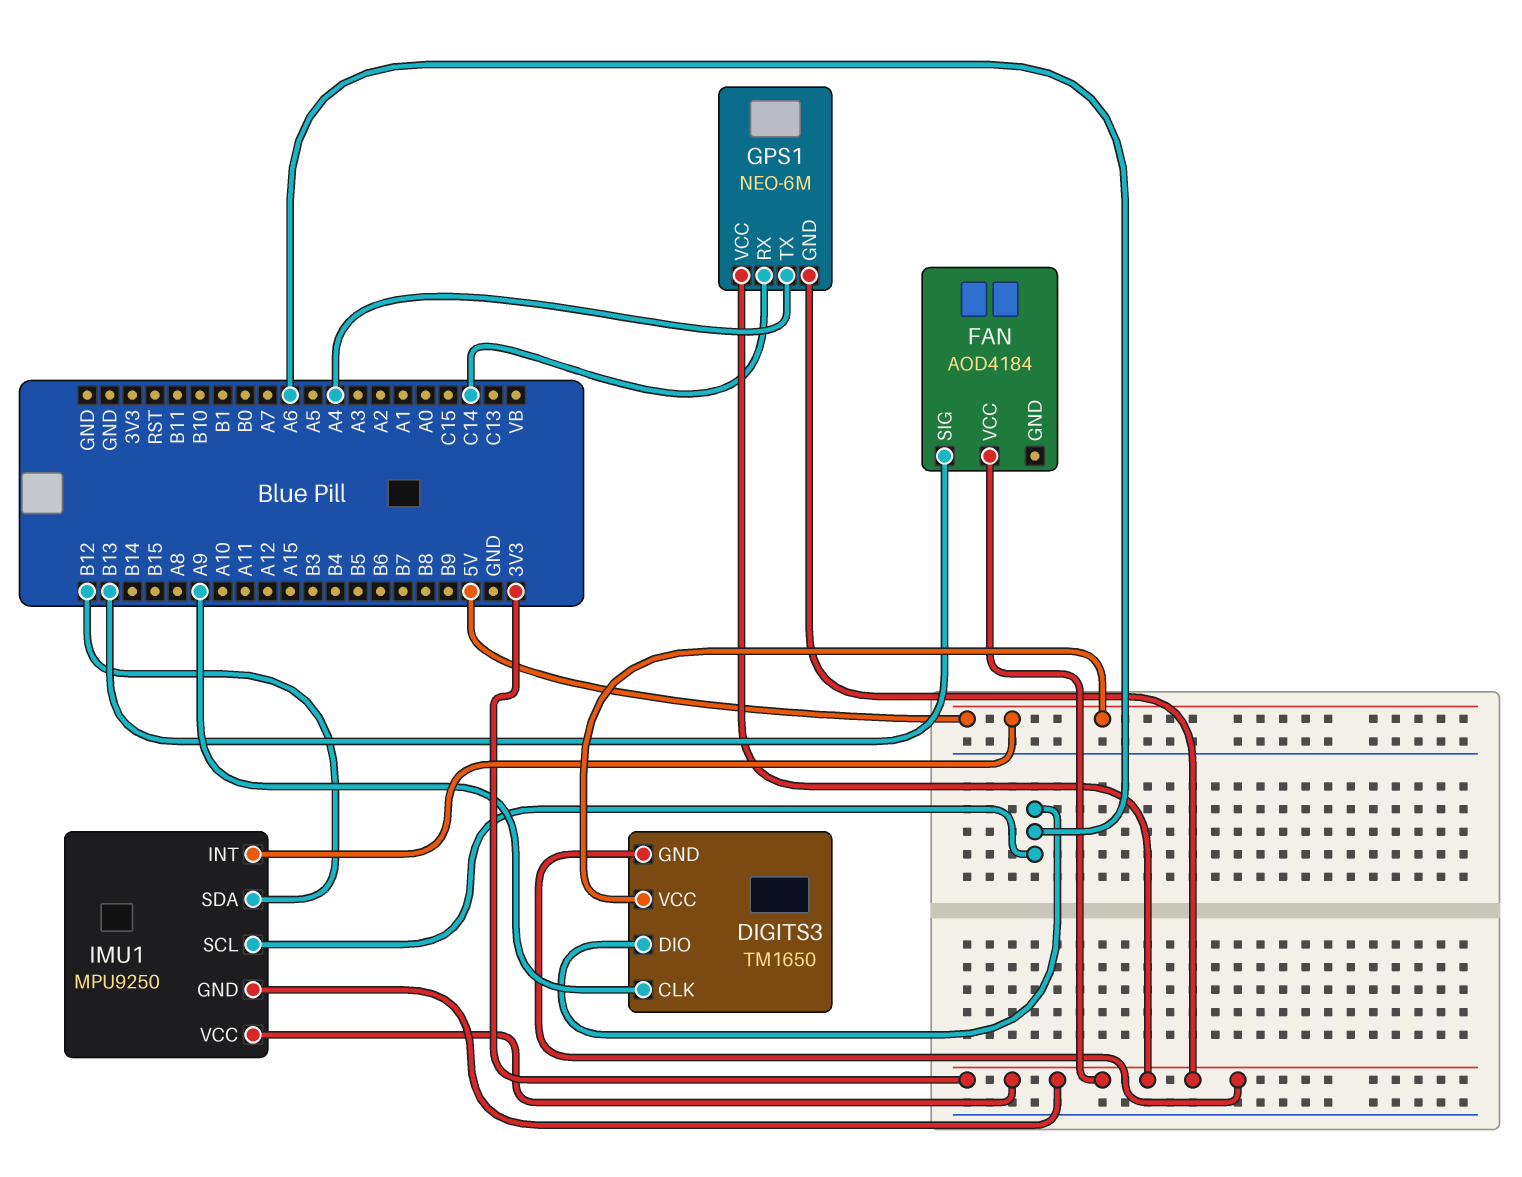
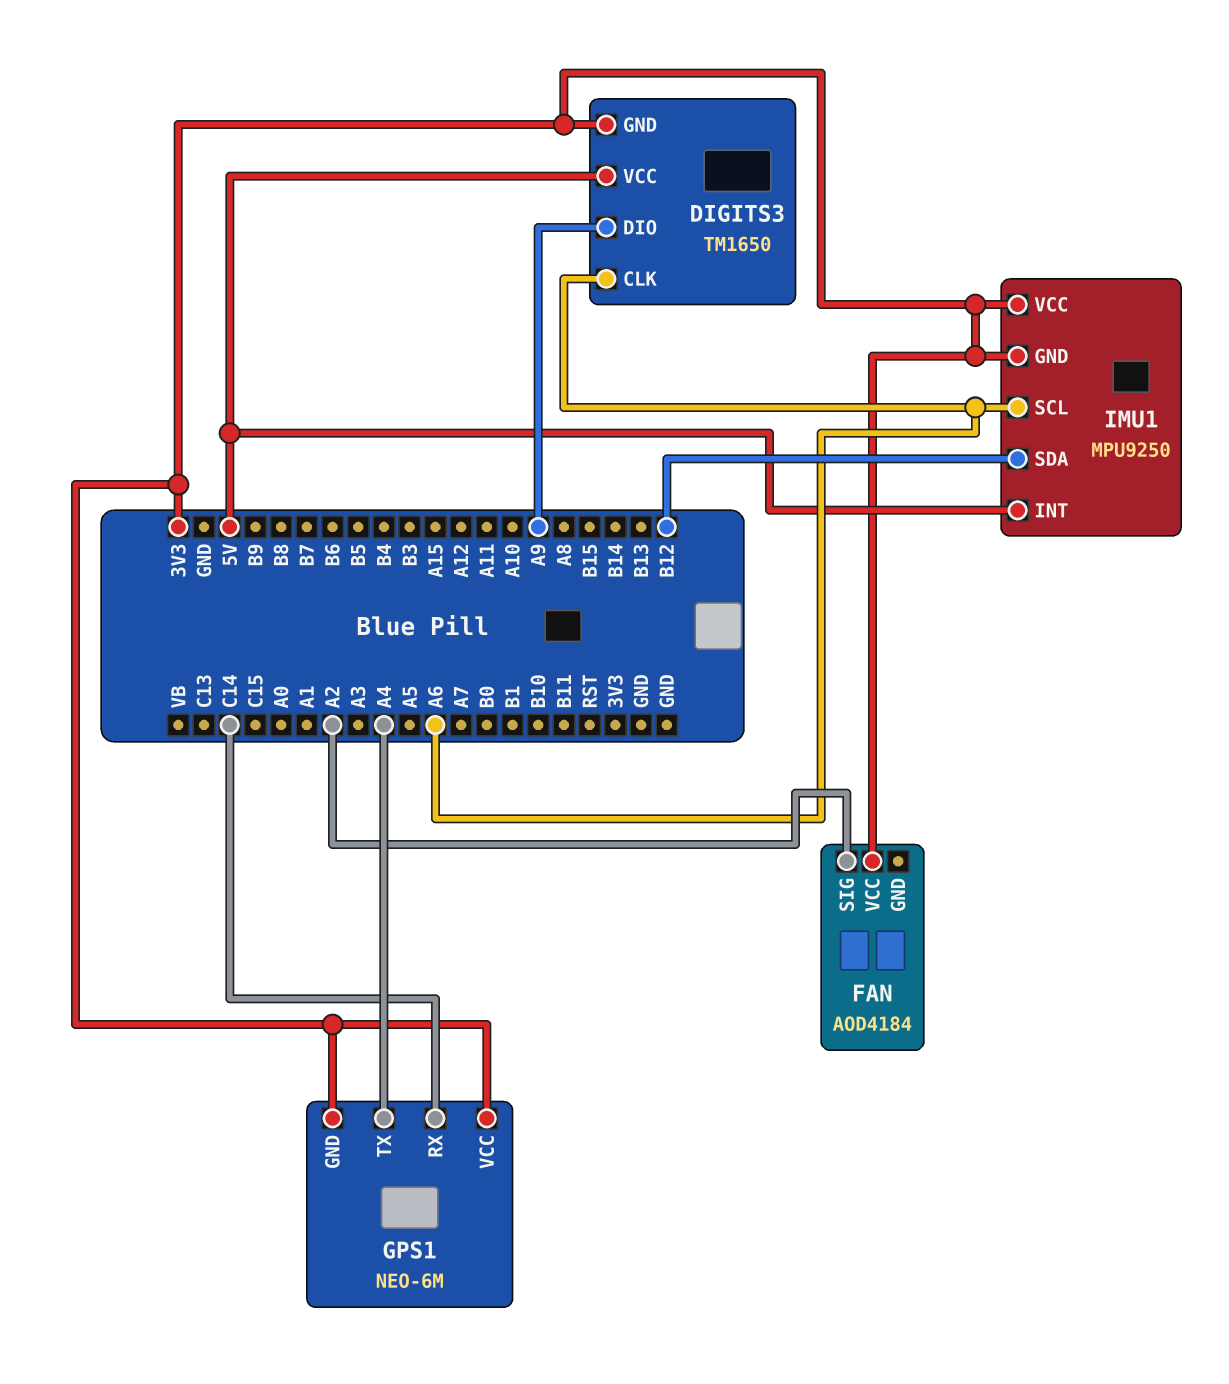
DIGITS3 pin CLK: A9 -> A6
DIGITS3 pin DIO: A6 -> A9
FAN pin SIG: B13 -> A2

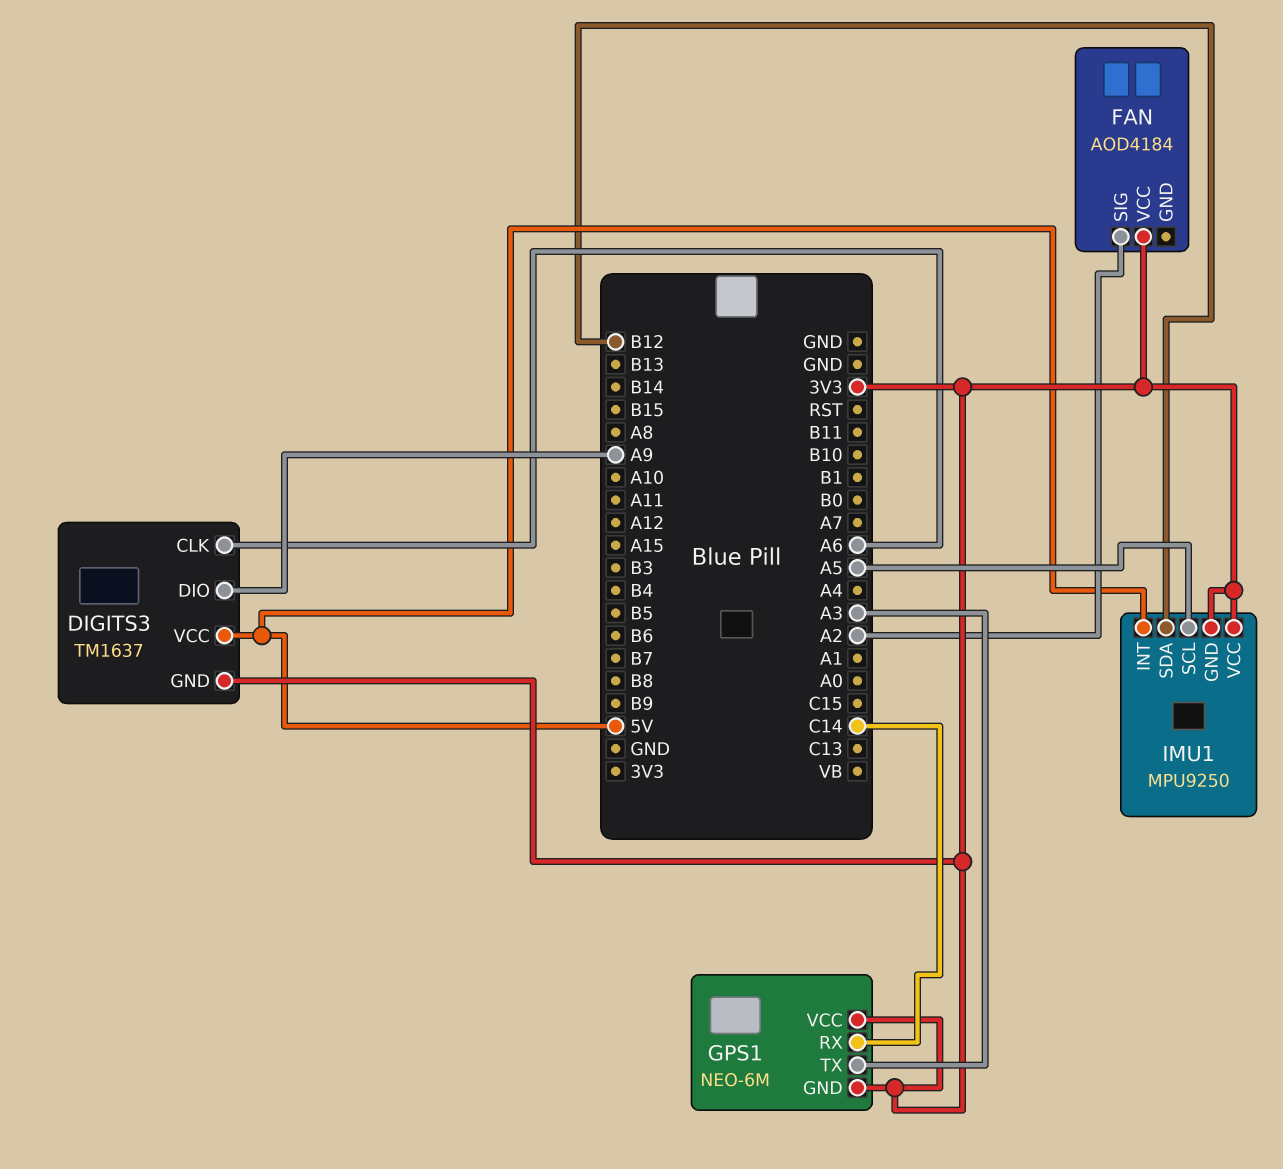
DIGITS3: TM1650 -> TM1637
GPS1 pin TX: A4 -> A3
IMU1 pin SCL: A6 -> A5

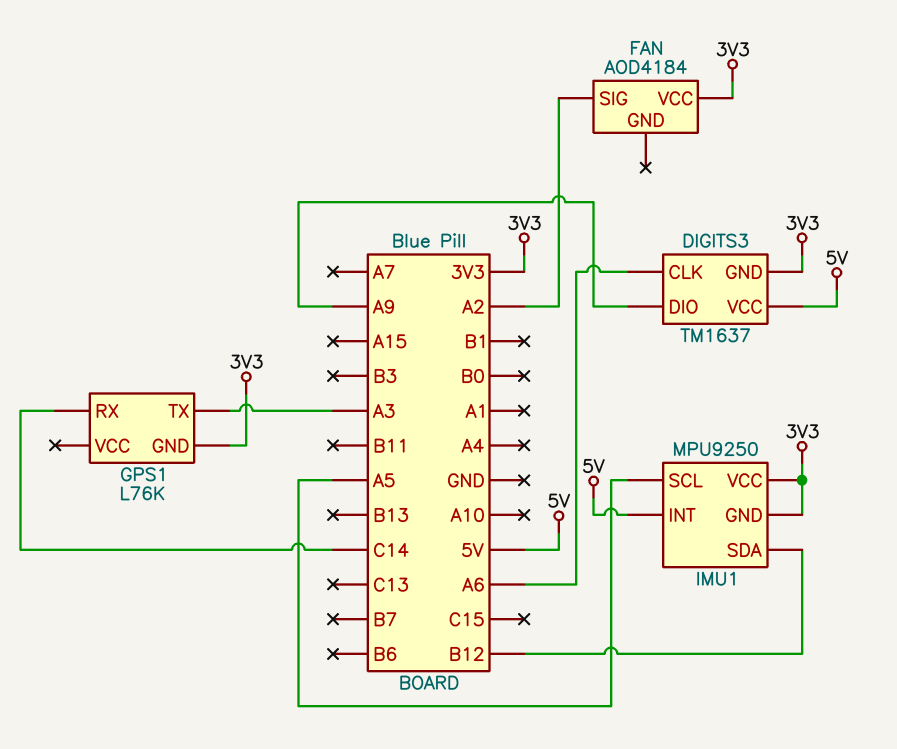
GPS1: NEO-6M -> L76K
GPS1 pin VCC: 3V3 -> none

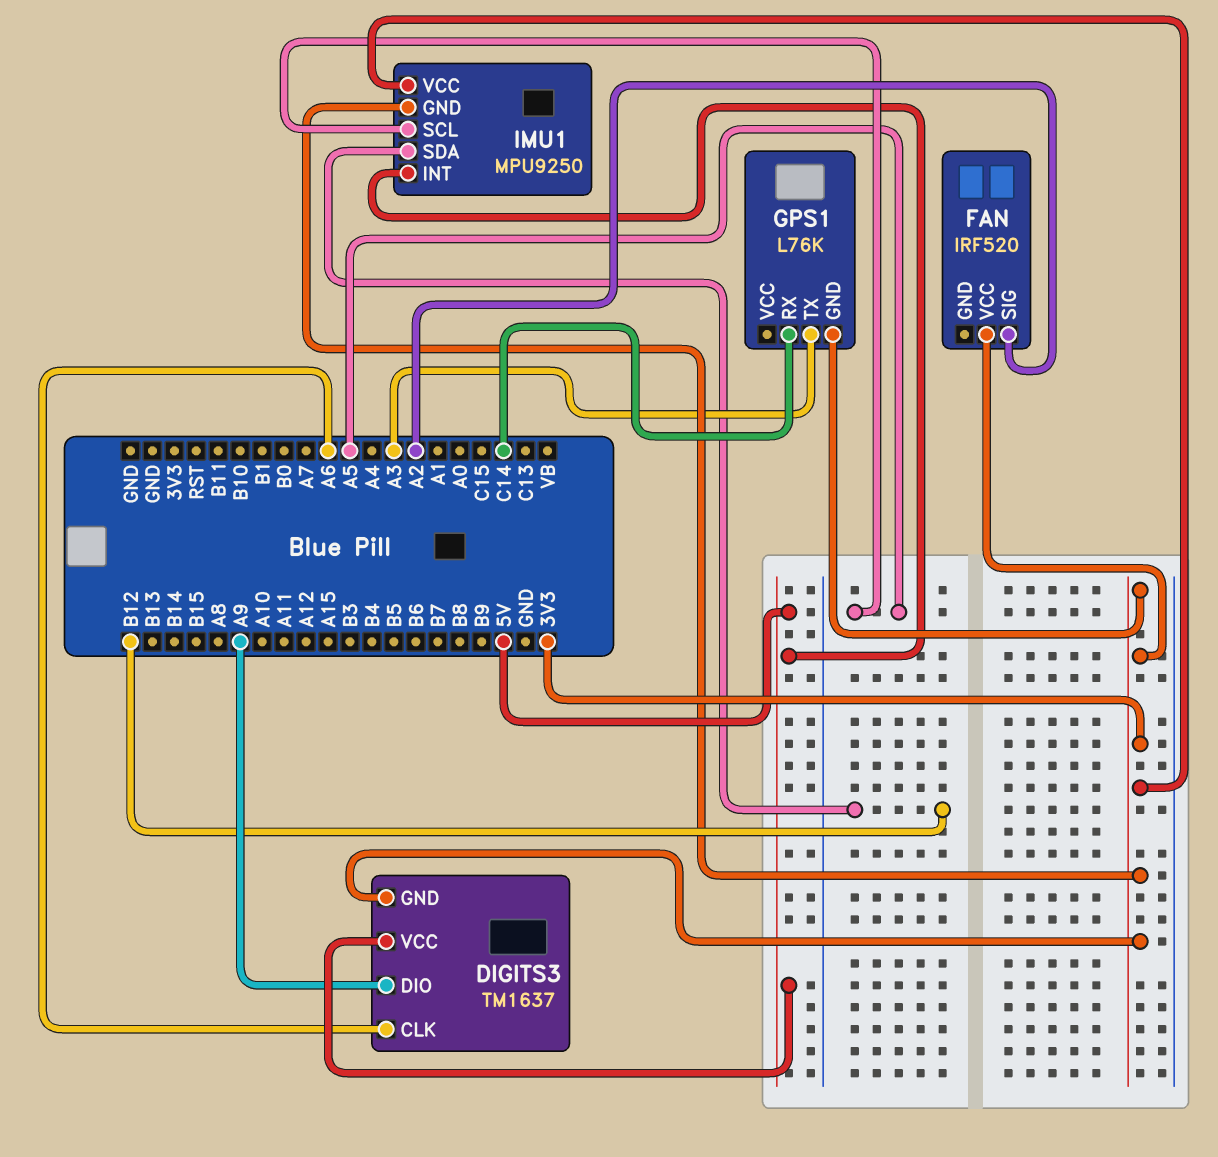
FAN: AOD4184 -> IRF520

